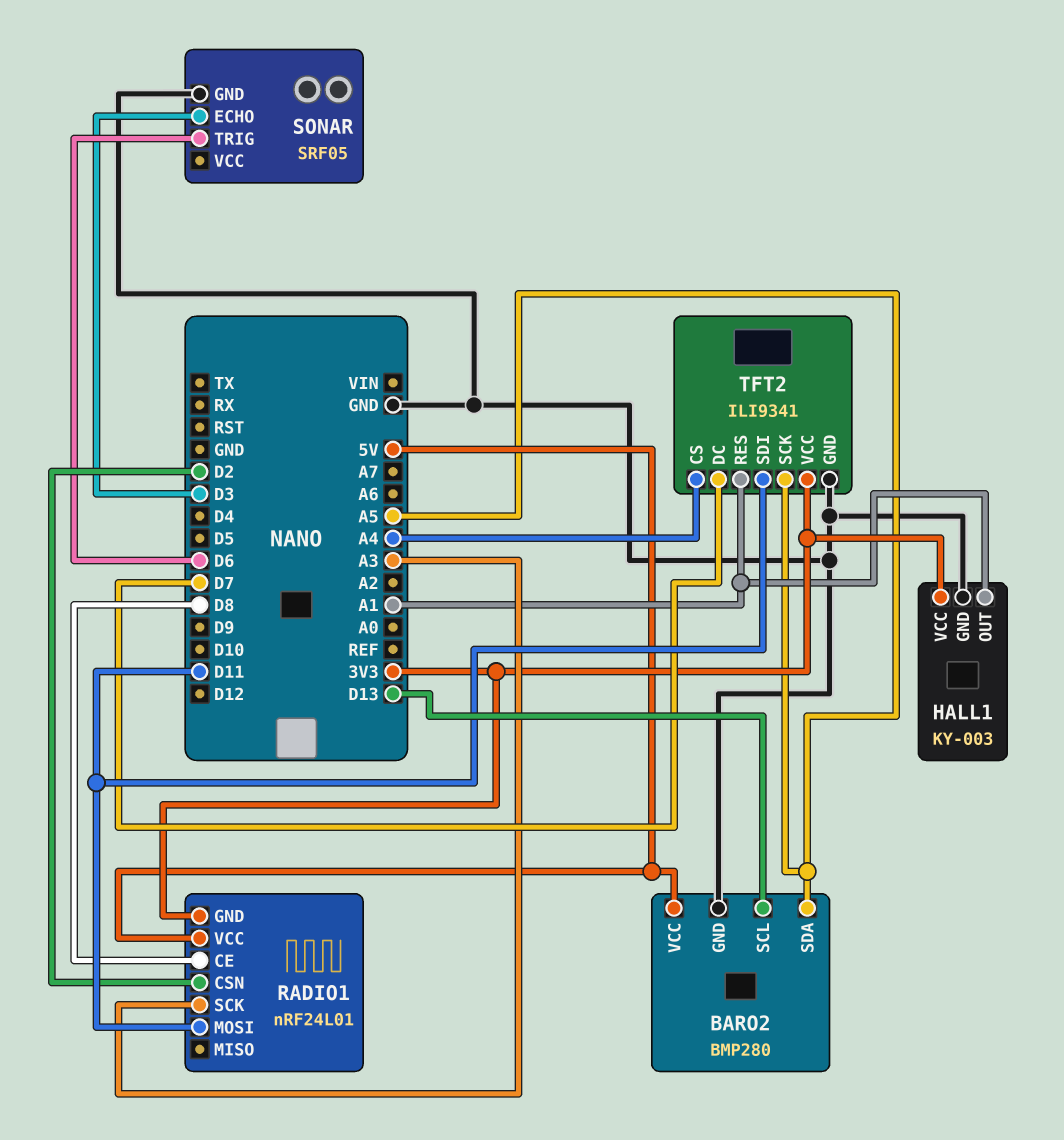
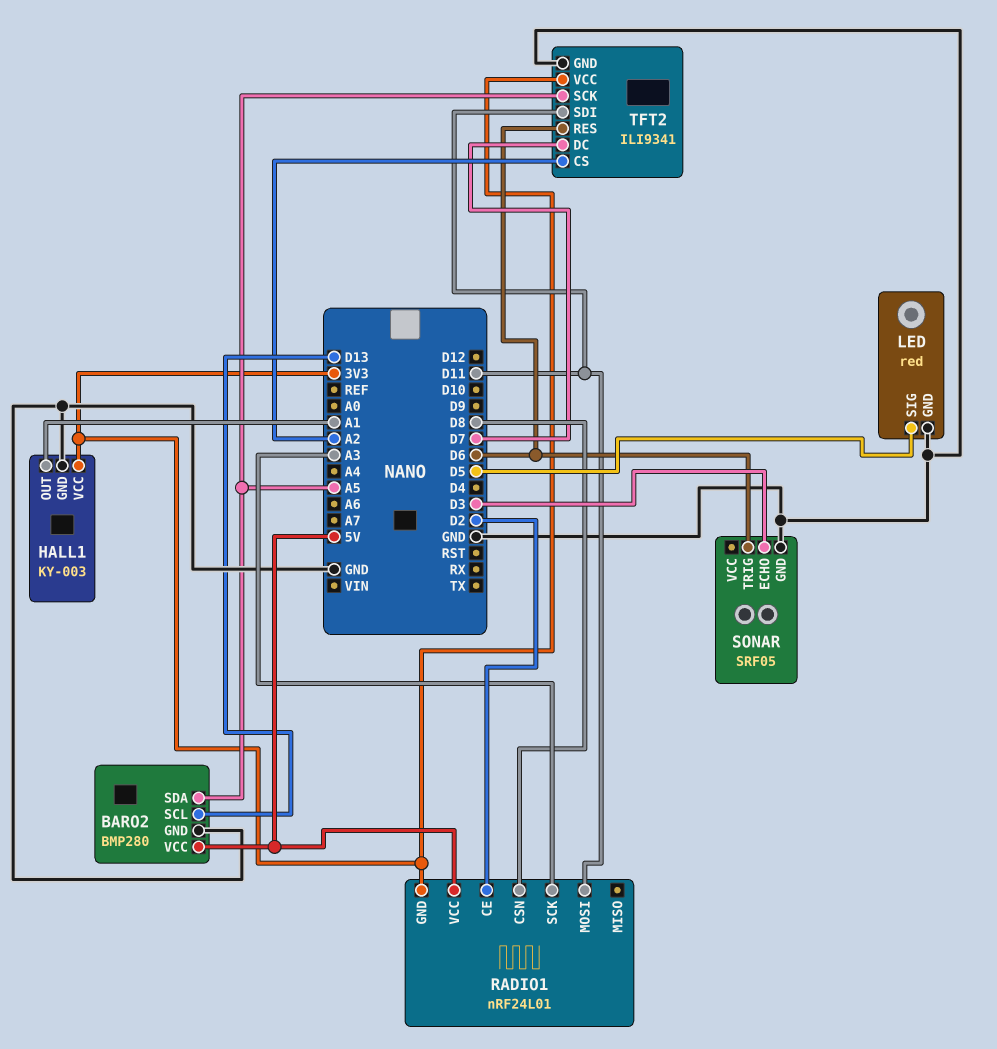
LED: none -> red
LED pin GND: none -> GND
LED pin SIG: none -> D5
RADIO1 pin CE: D8 -> D2
RADIO1 pin CSN: D2 -> D8
TFT2 pin CS: A4 -> A2
TFT2 pin RES: A1 -> D6

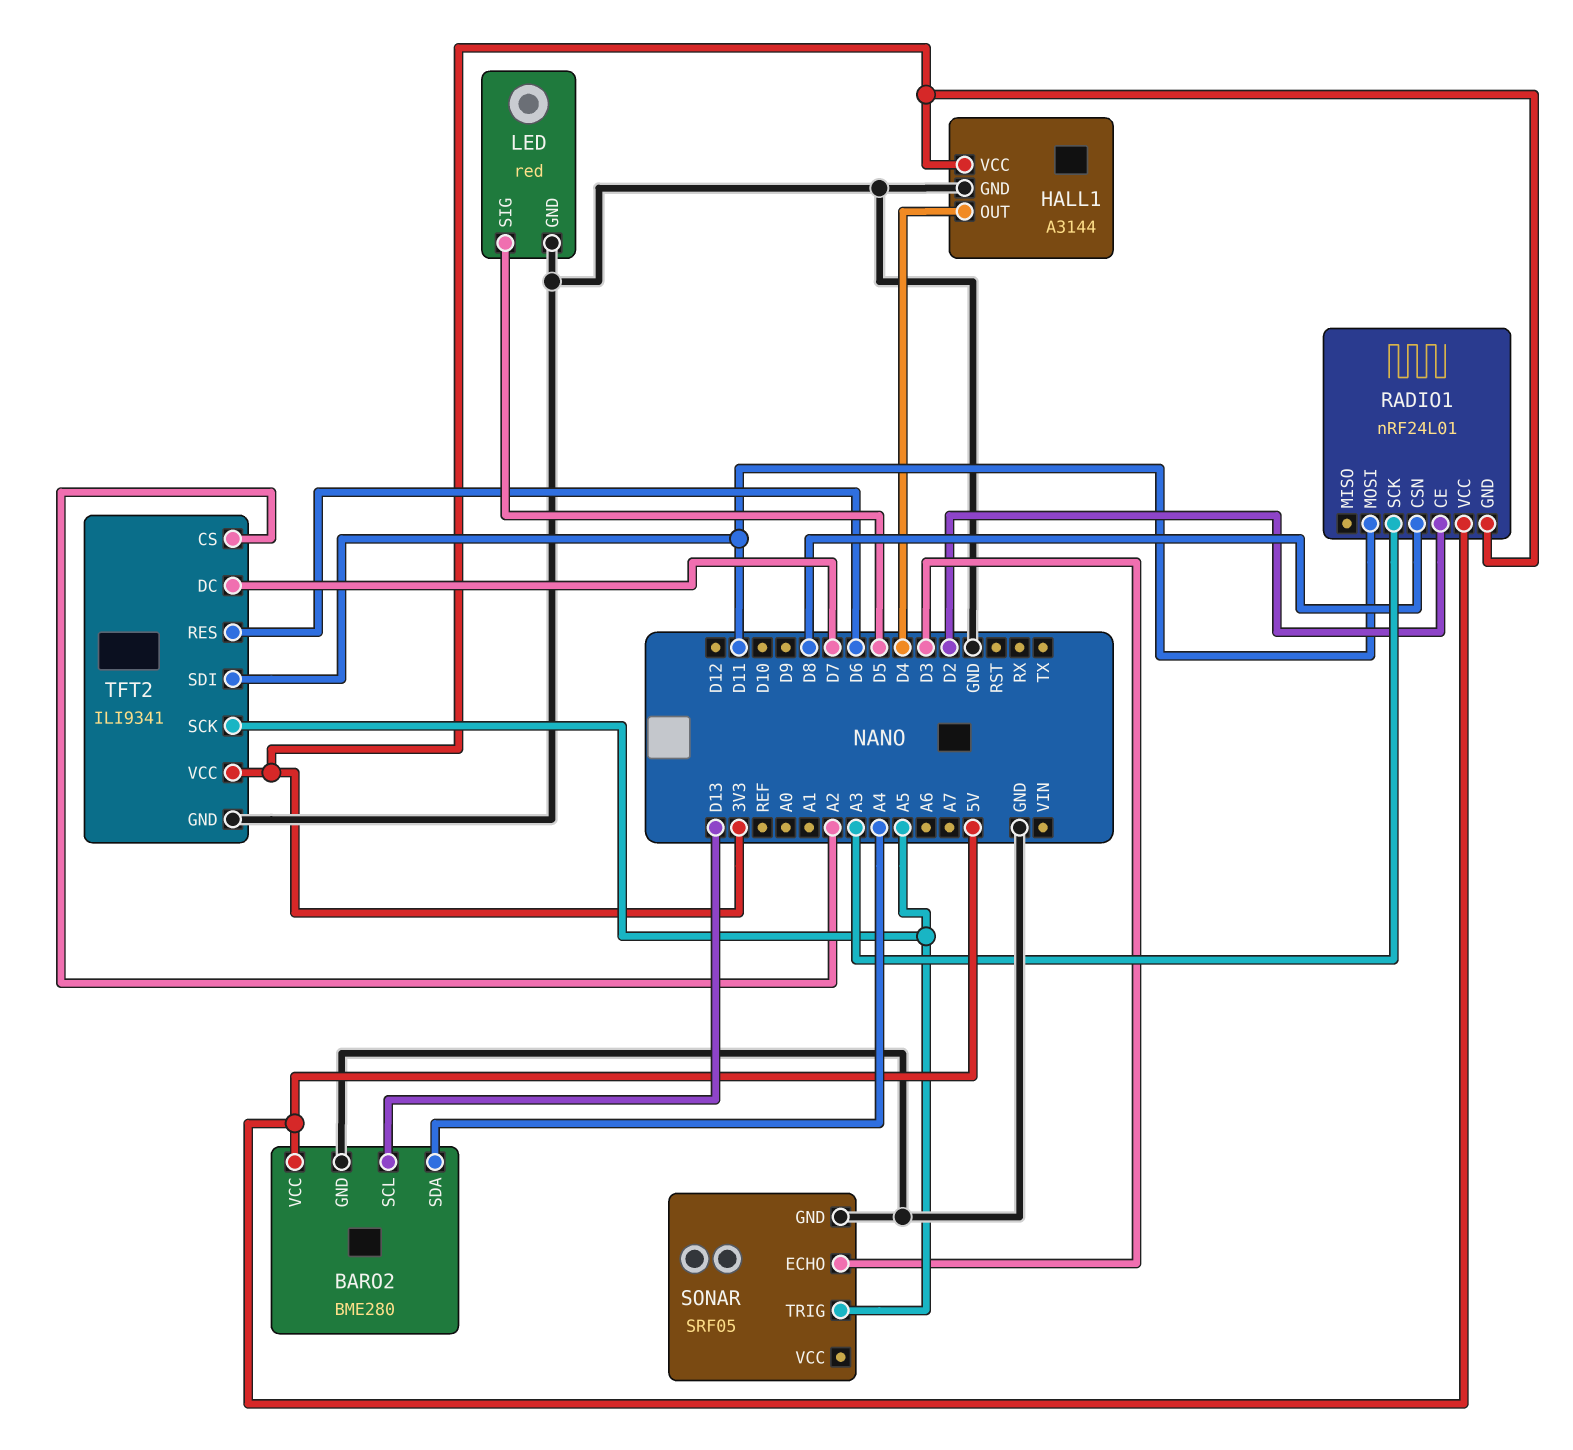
BARO2: BMP280 -> BME280
BARO2 pin SDA: A5 -> A4
HALL1: KY-003 -> A3144
HALL1 pin OUT: A1 -> D4
SONAR pin TRIG: D6 -> A5

